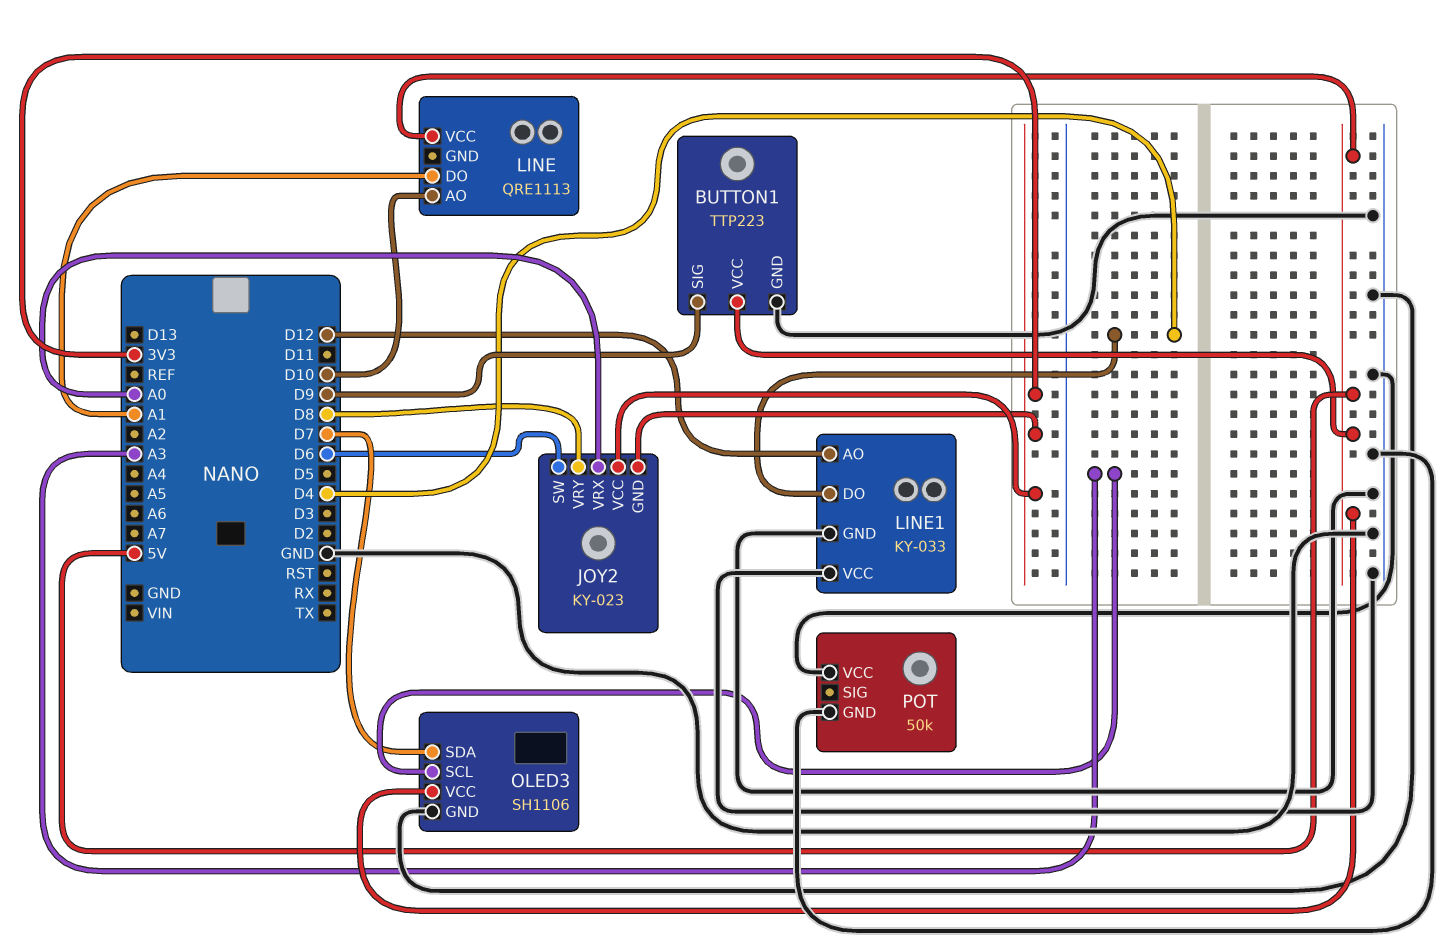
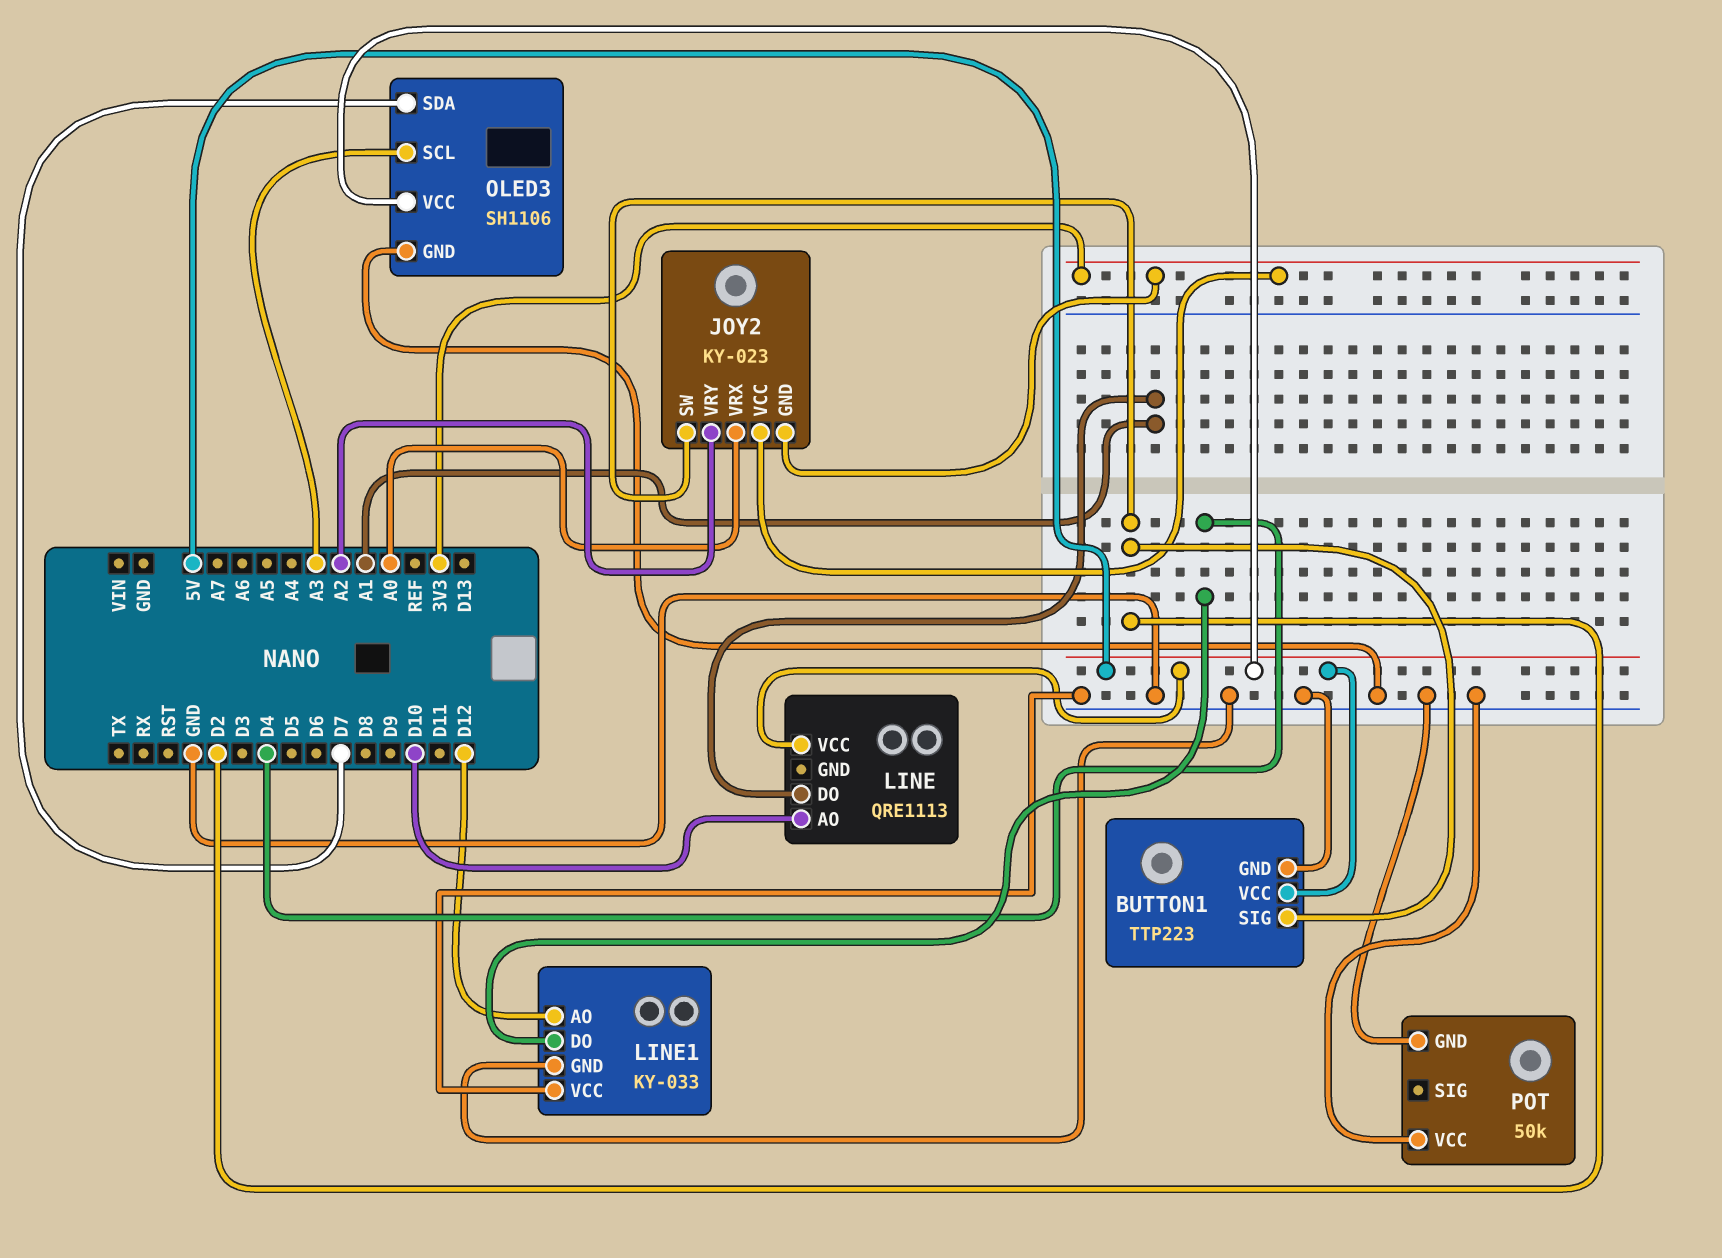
BUTTON1 pin SIG: D9 -> D2
JOY2 pin SW: D6 -> D2
JOY2 pin VRY: D8 -> A2

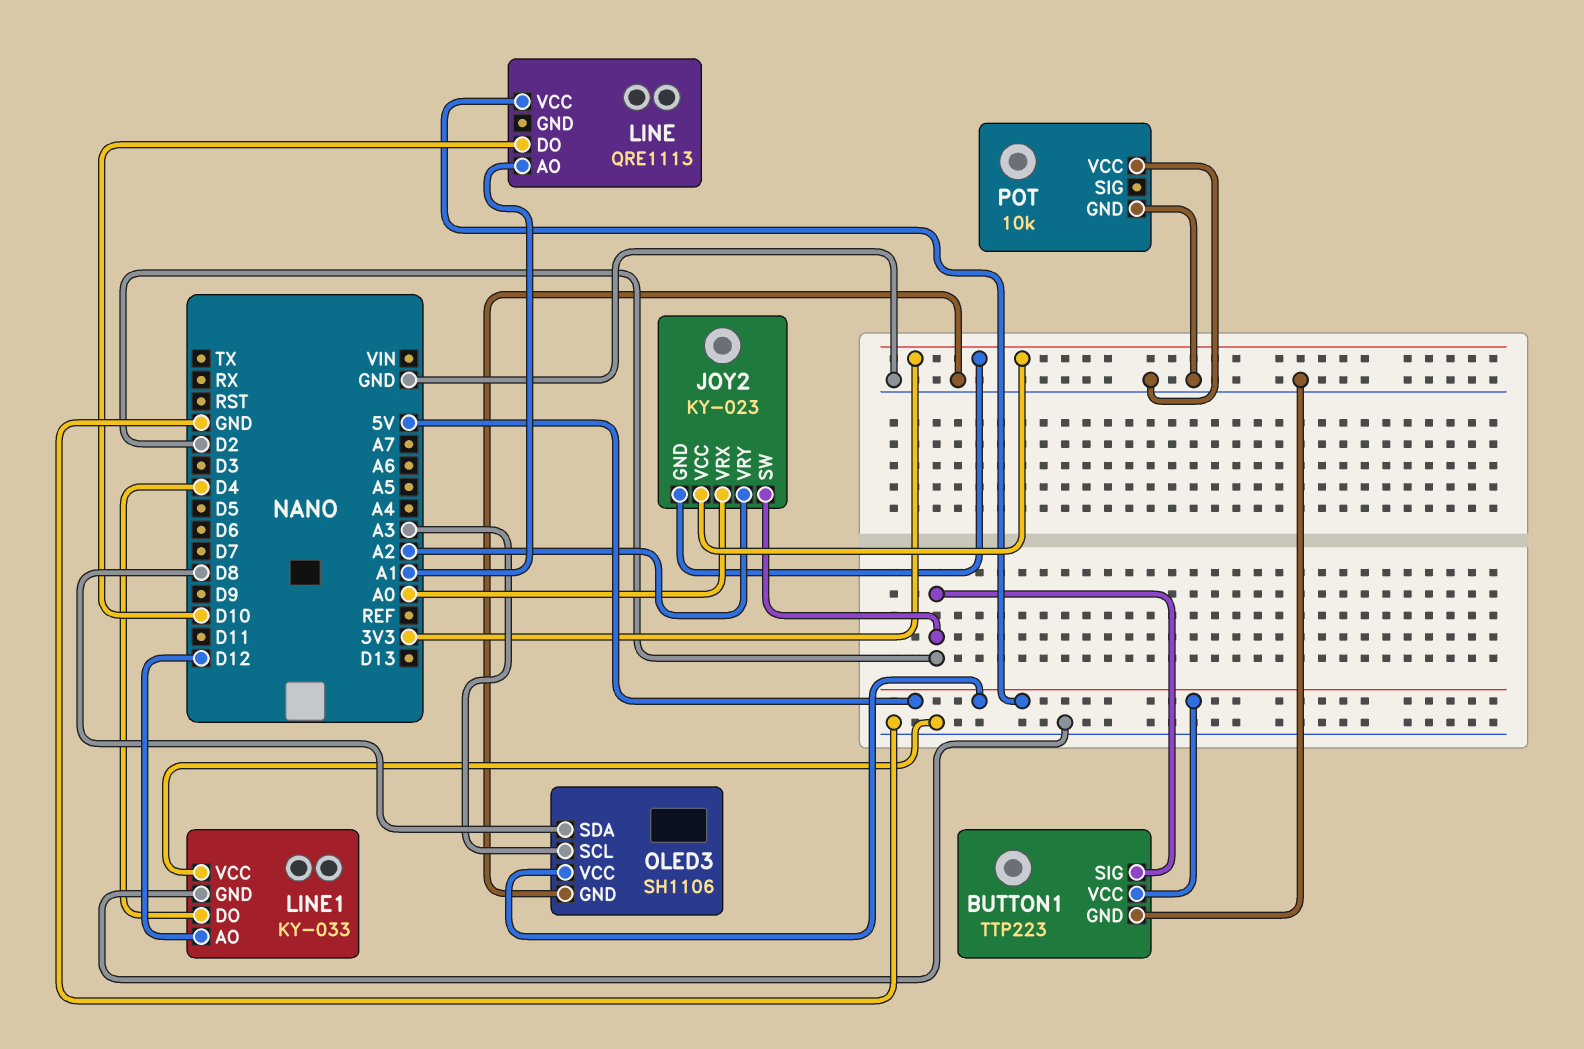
LINE pin AO: D10 -> A1
LINE pin DO: A1 -> D10
OLED3 pin SDA: D7 -> D8
POT: 50k -> 10k

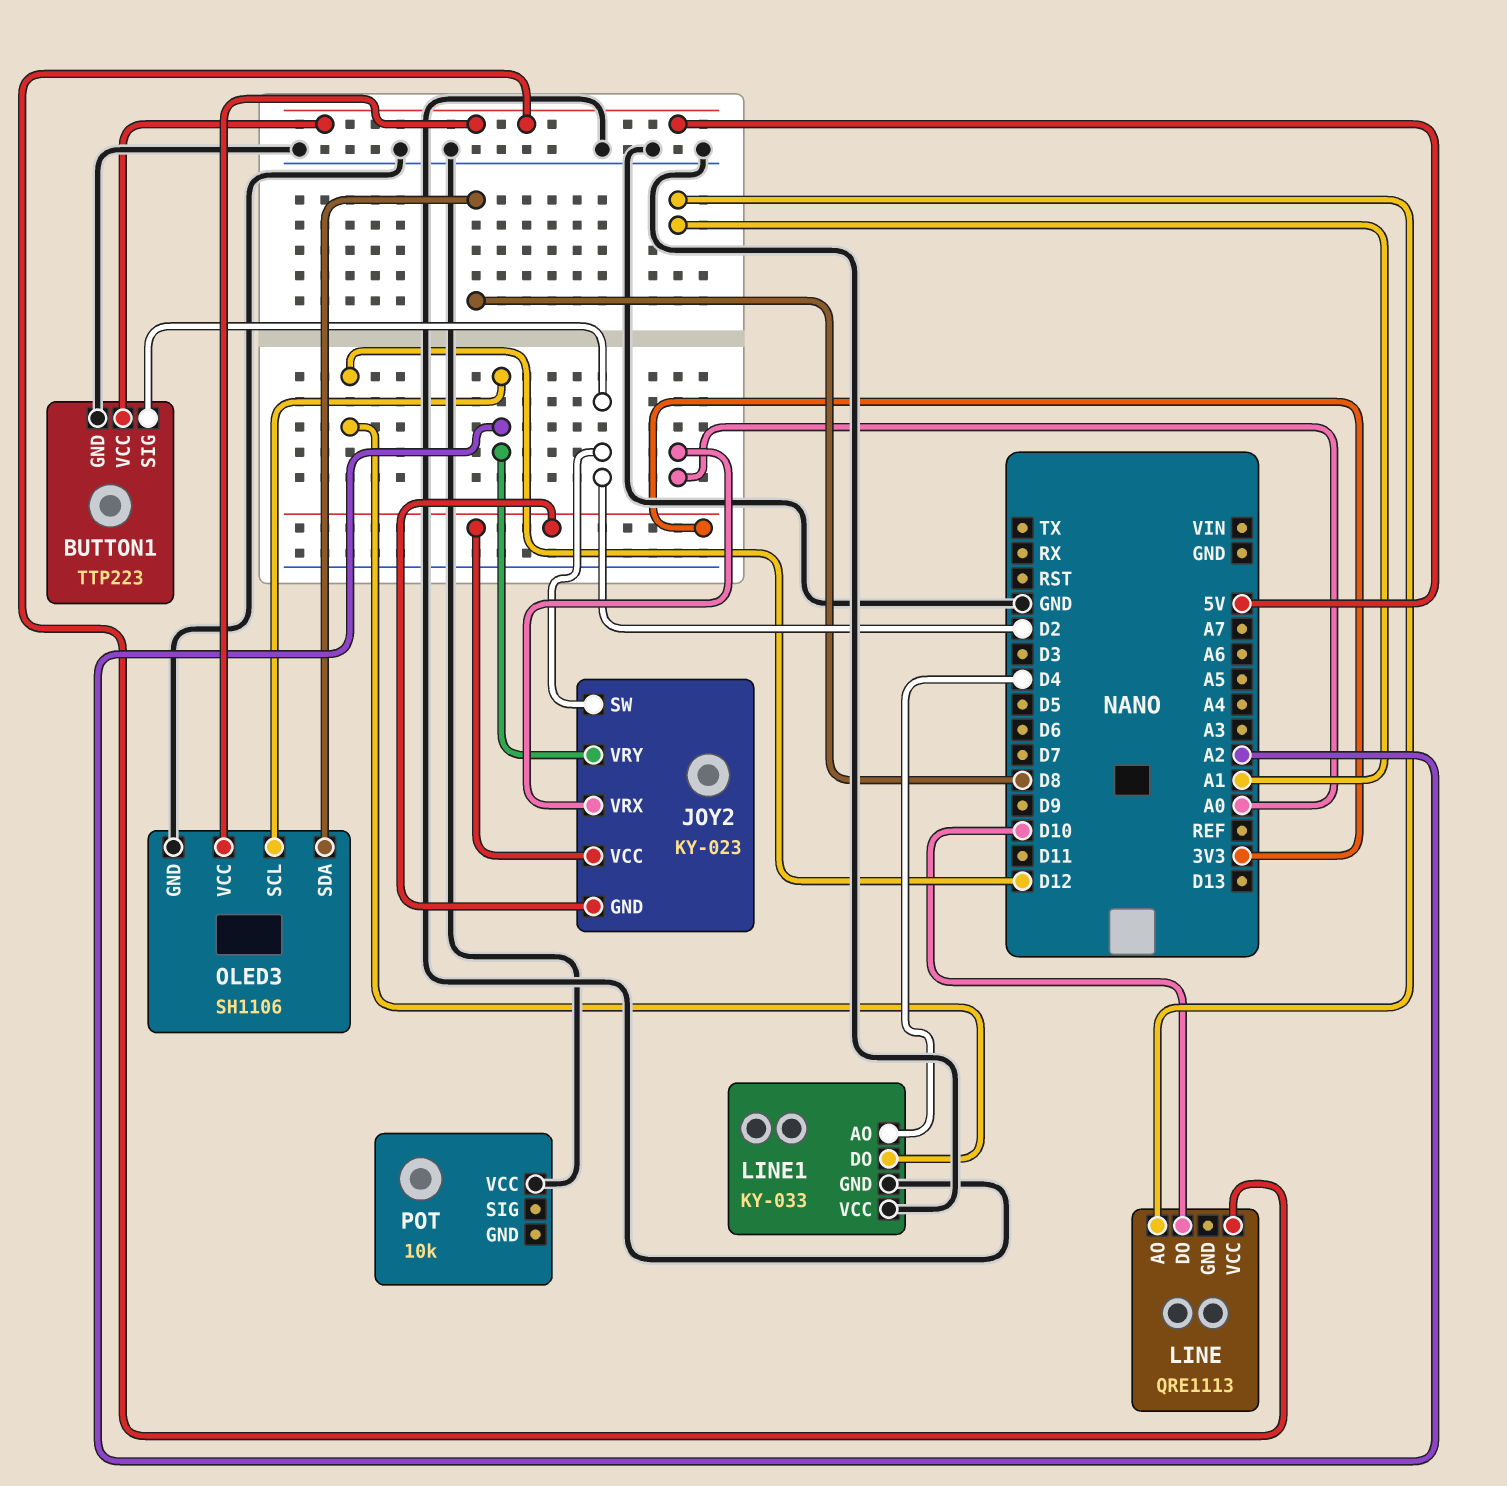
LINE1 pin AO: D12 -> D4
LINE1 pin DO: D4 -> D12
OLED3 pin SCL: A3 -> A2
POT pin GND: GND -> none

